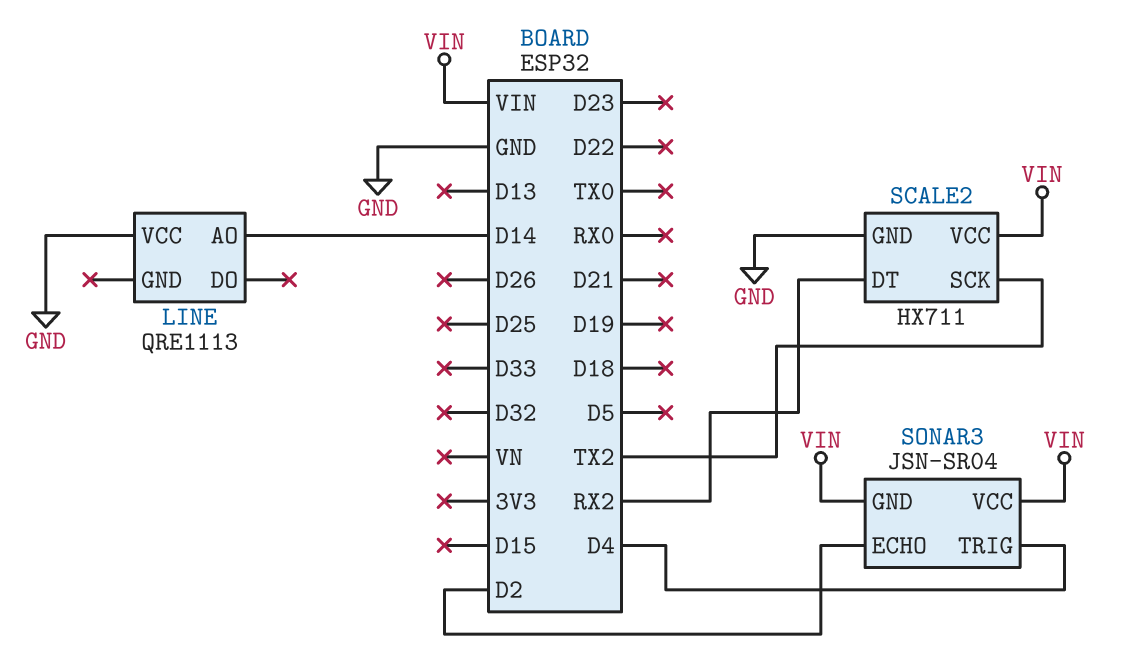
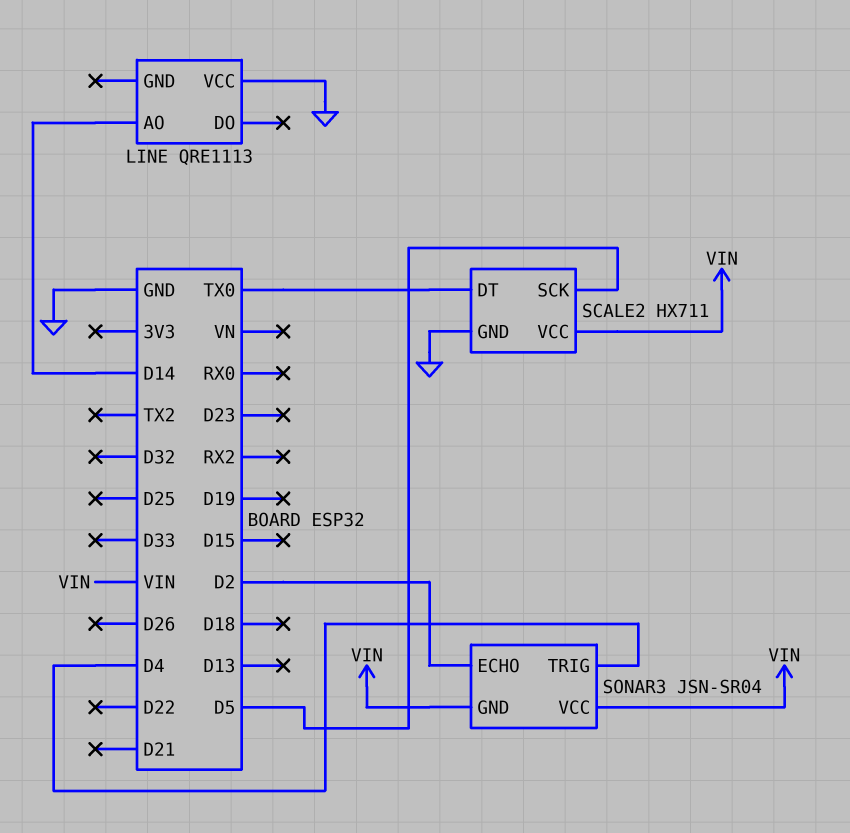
SCALE2 pin DT: RX2 -> TX0
SCALE2 pin SCK: TX2 -> D5

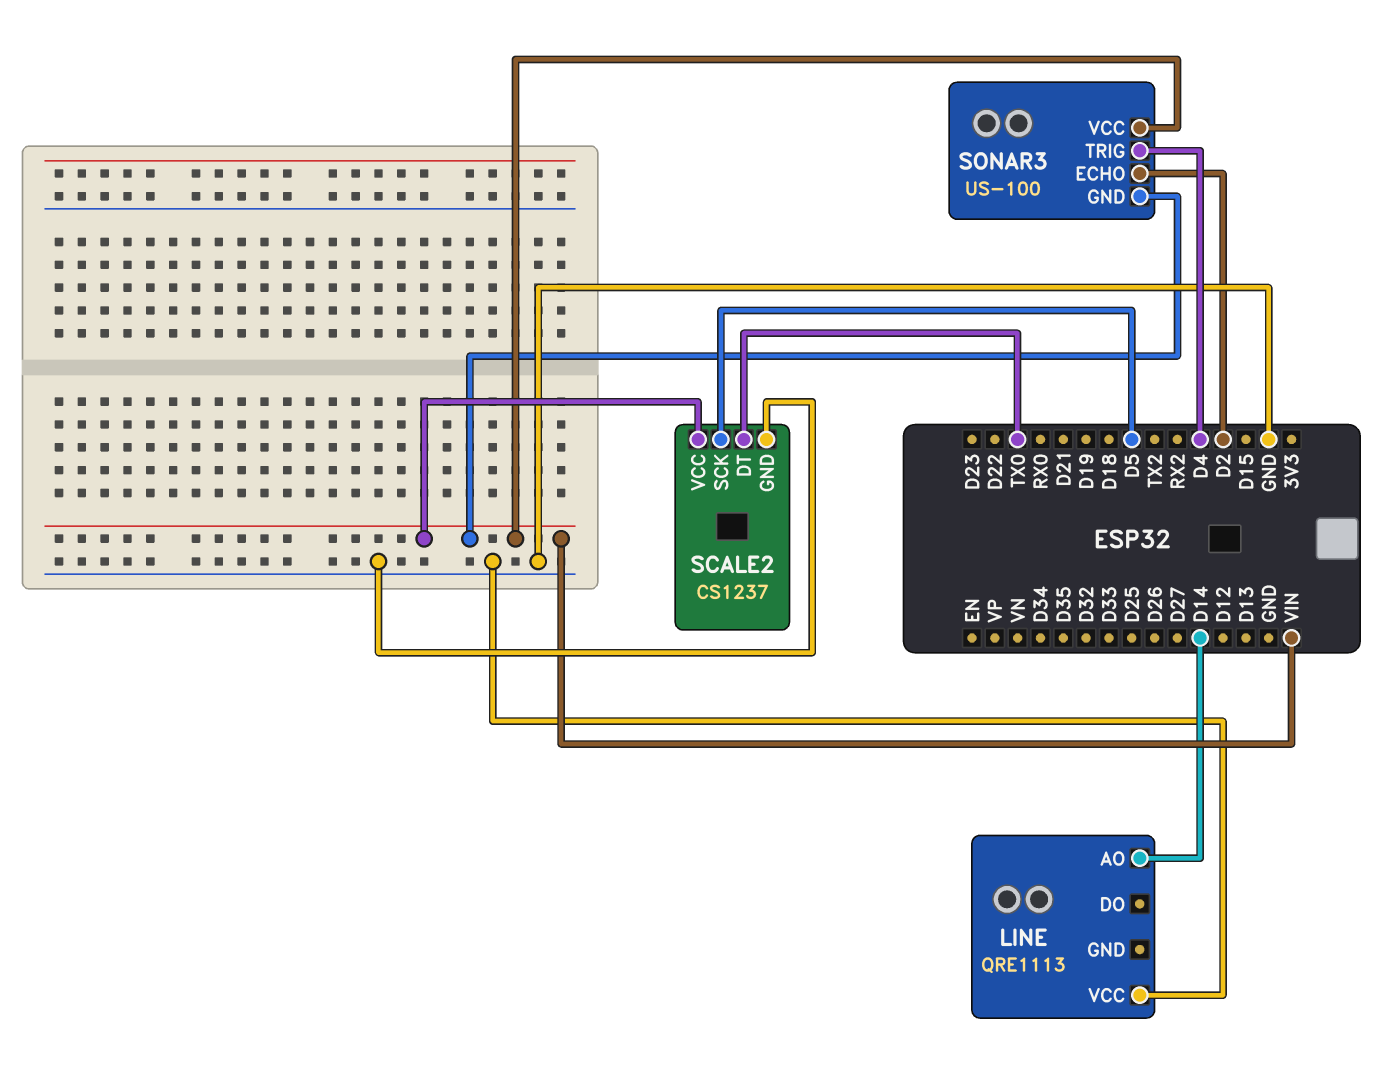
SCALE2: HX711 -> CS1237
SONAR3: JSN-SR04 -> US-100

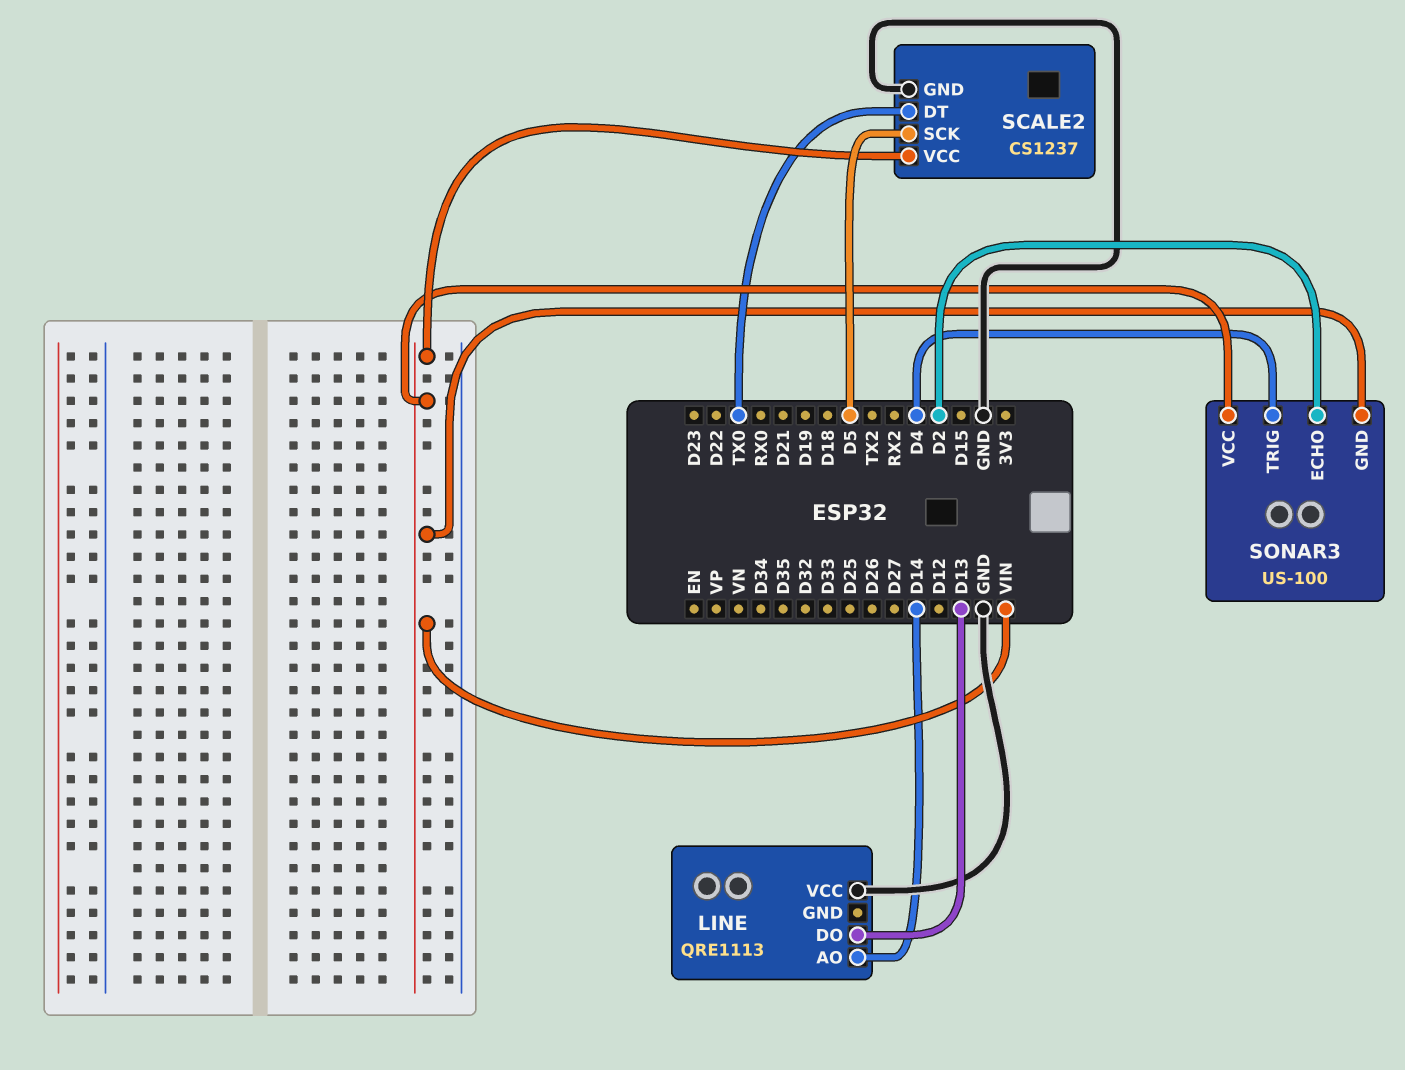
LINE pin DO: none -> D13

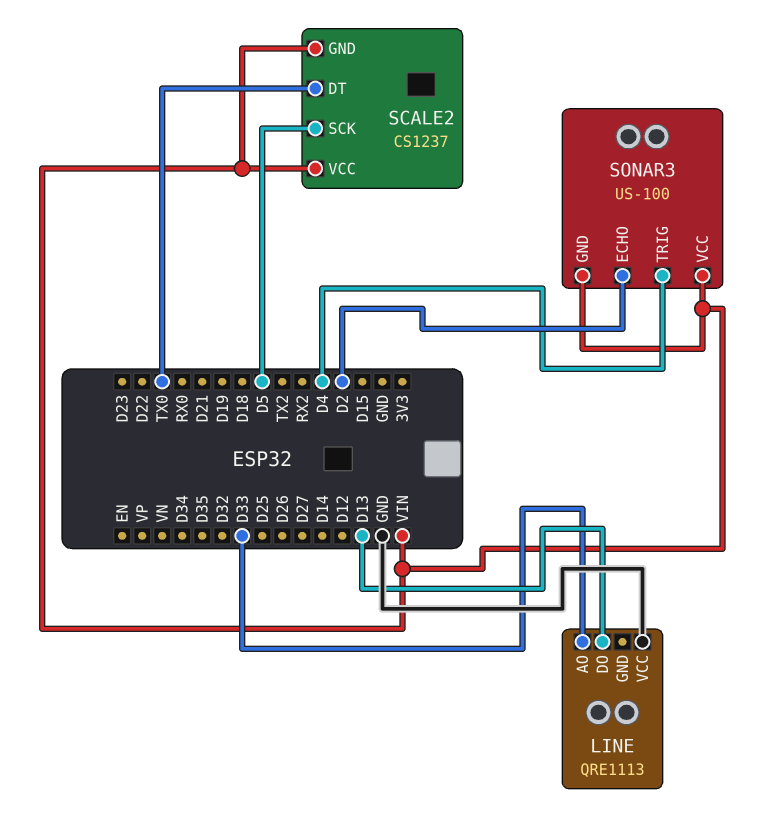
LINE pin AO: D14 -> D33
SCALE2 pin GND: GND -> VIN

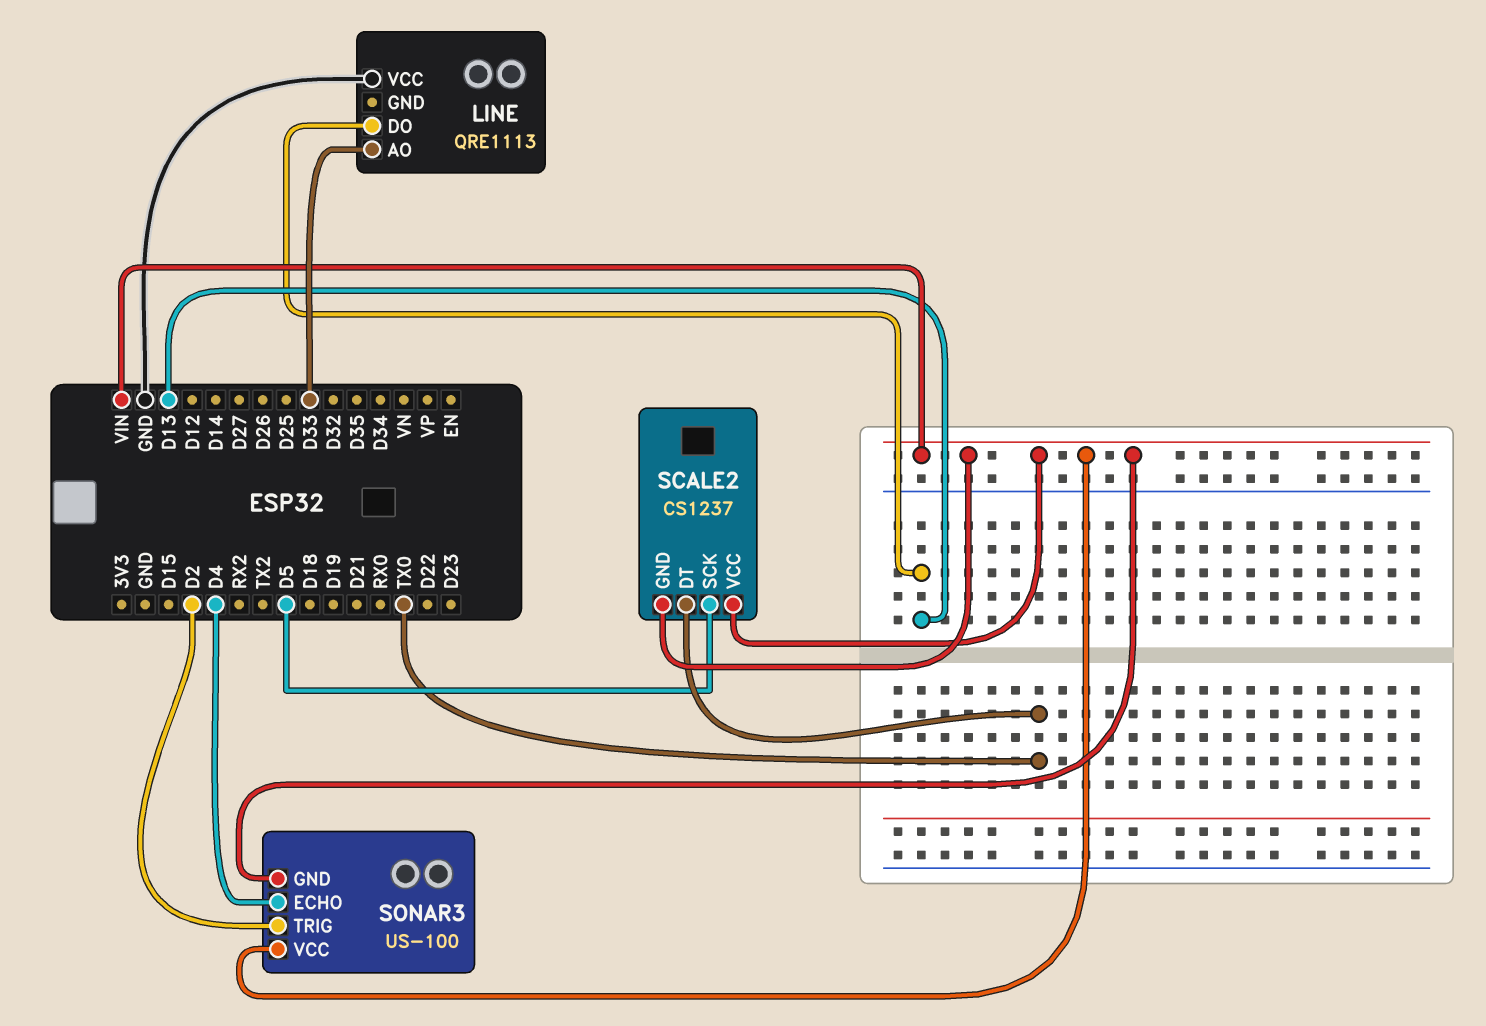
SONAR3 pin ECHO: D2 -> D4
SONAR3 pin TRIG: D4 -> D2

